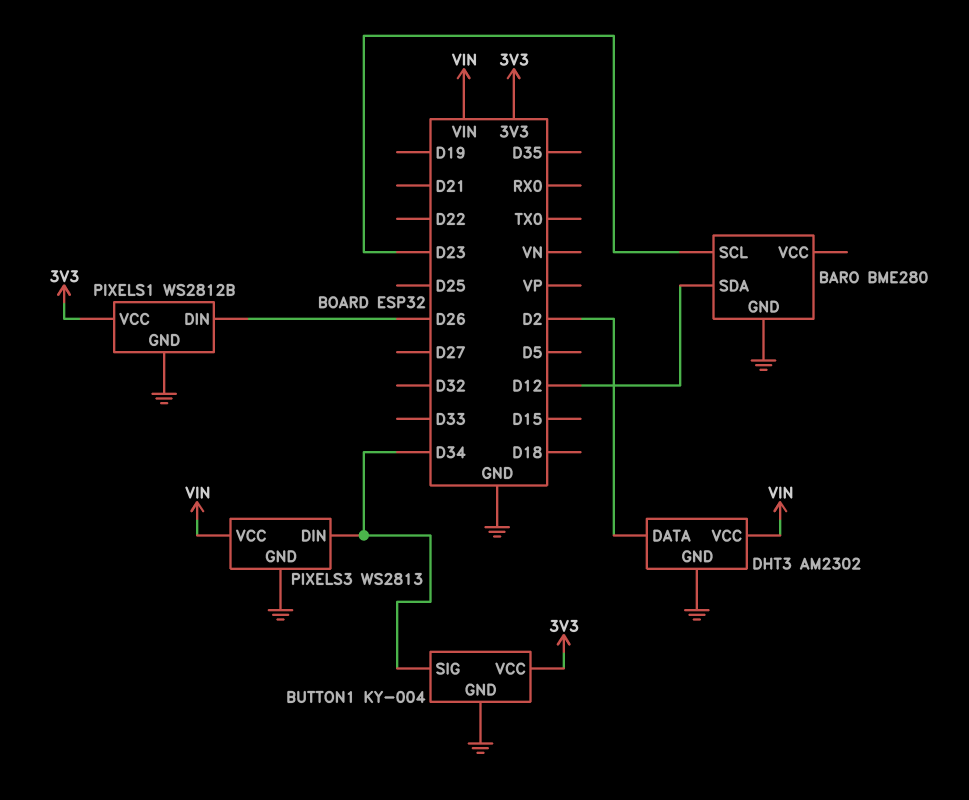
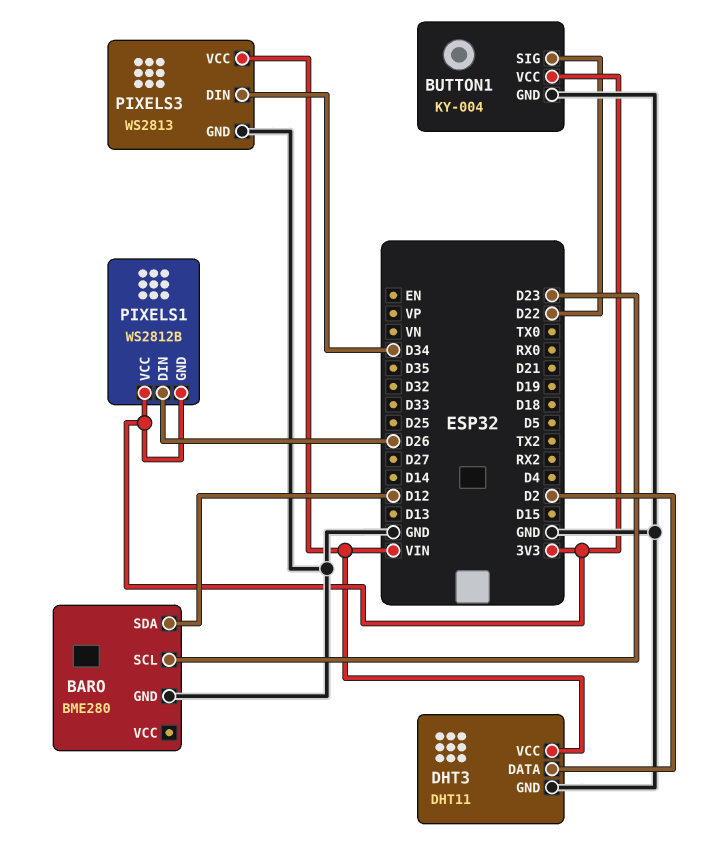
BUTTON1 pin SIG: D34 -> D22
DHT3: AM2302 -> DHT11
PIXELS1 pin GND: GND -> 3V3

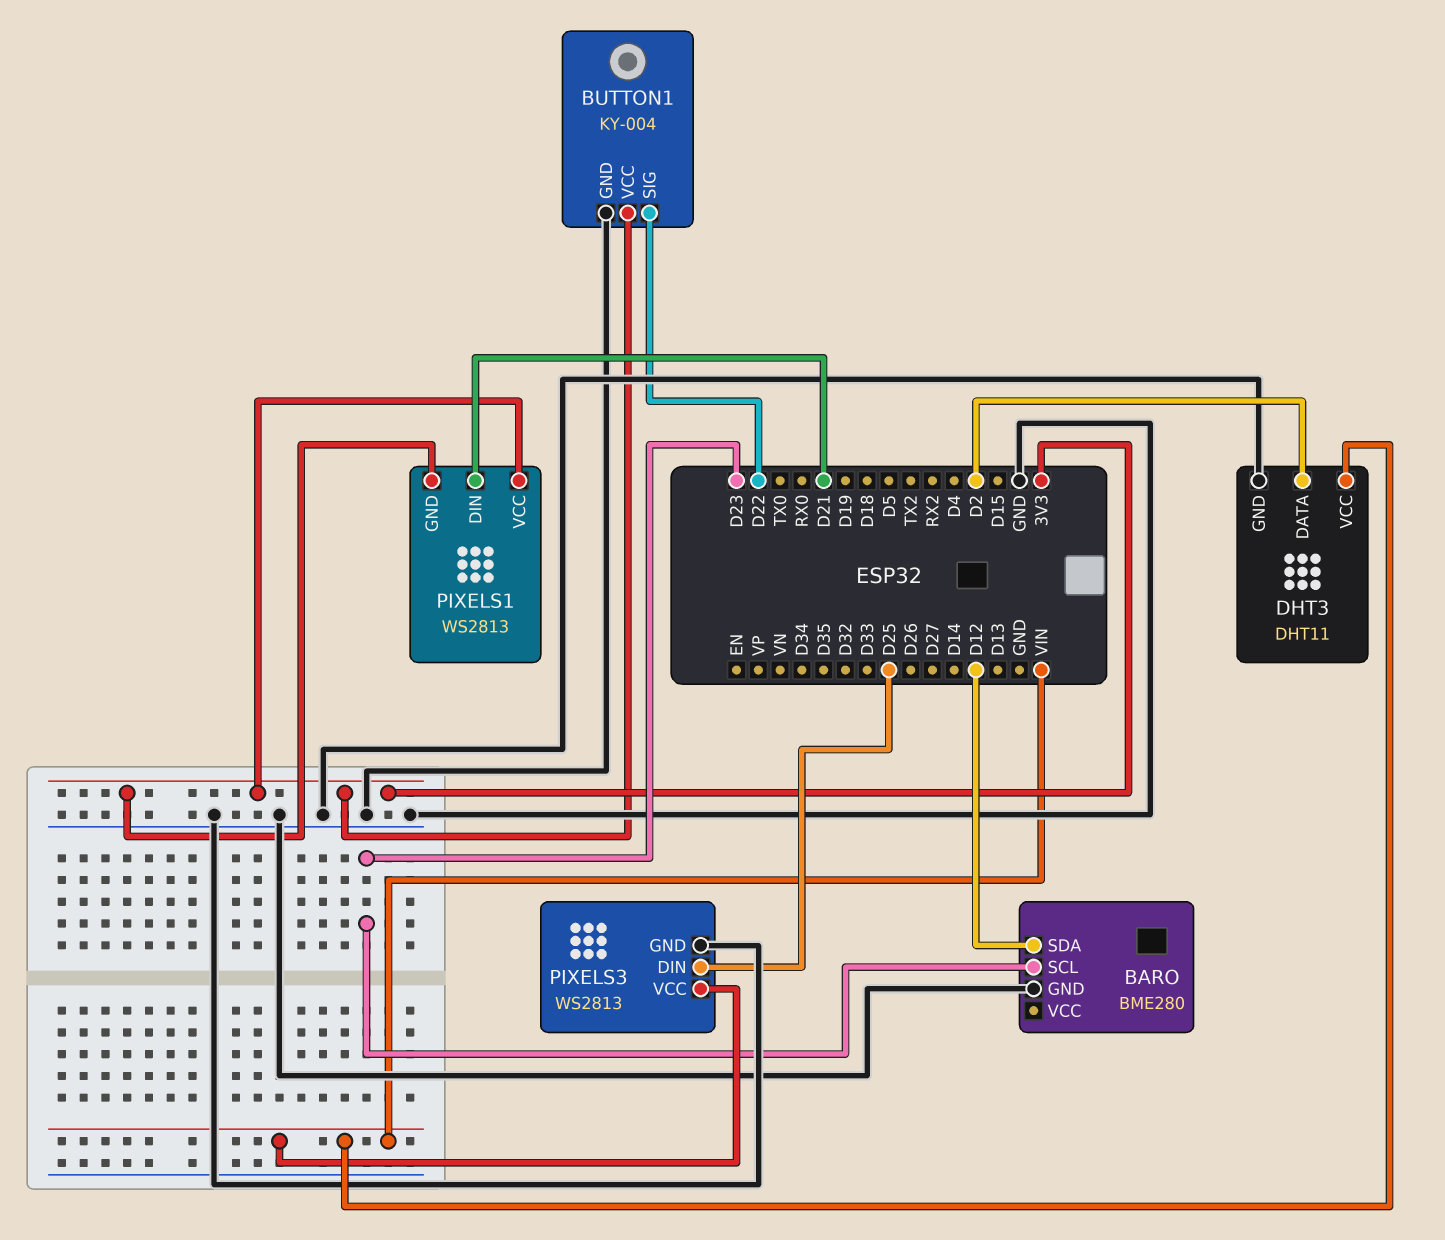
PIXELS1: WS2812B -> WS2813
PIXELS1 pin DIN: D26 -> D21
PIXELS3 pin DIN: D34 -> D25

